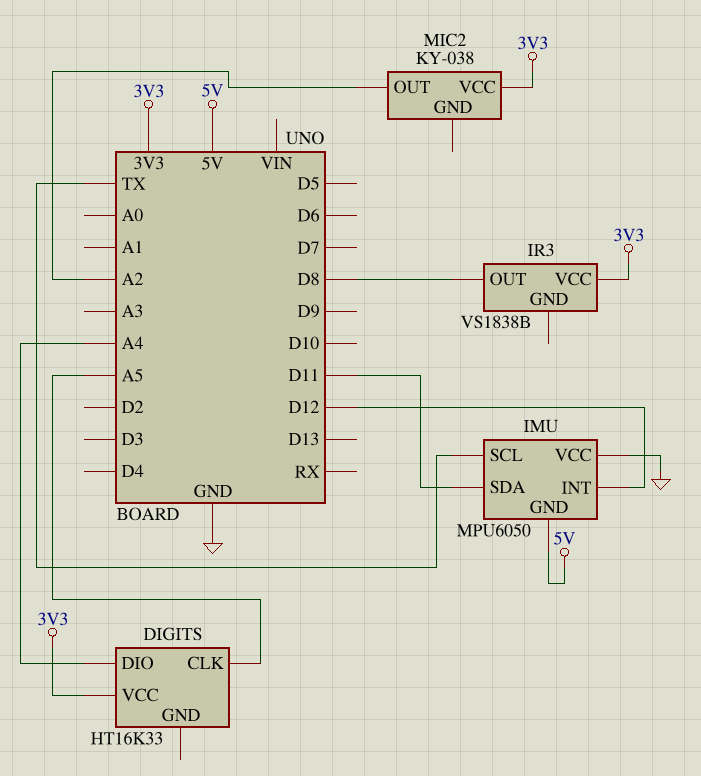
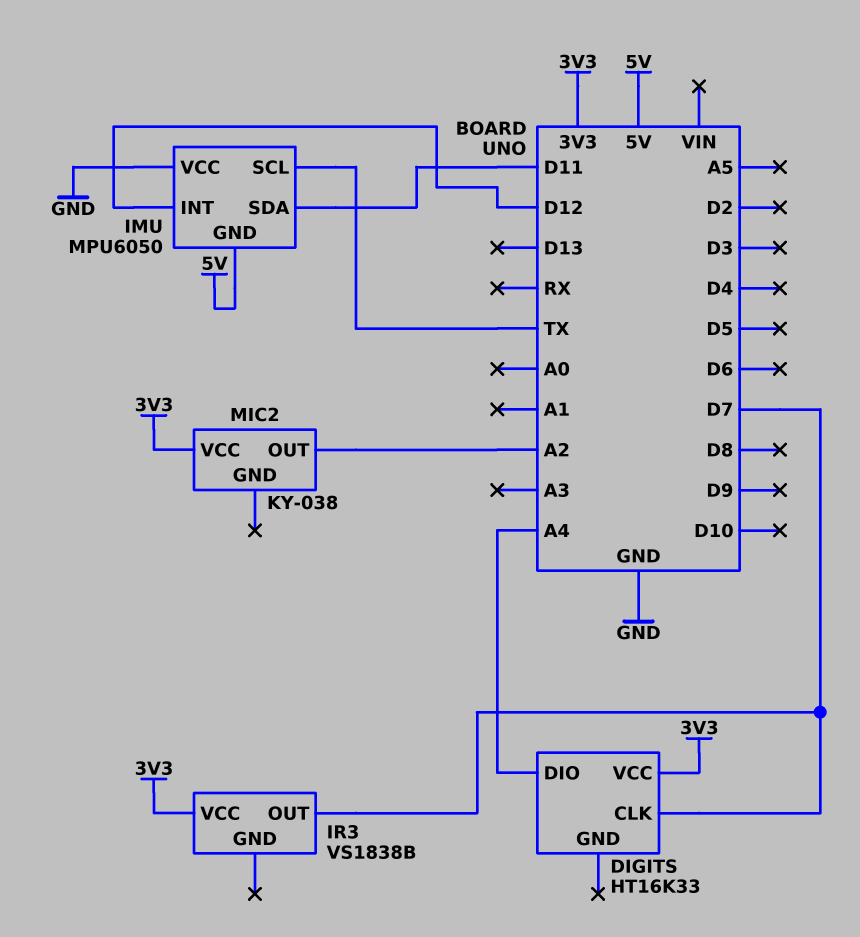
DIGITS pin CLK: A5 -> D7
IR3 pin OUT: D8 -> D7

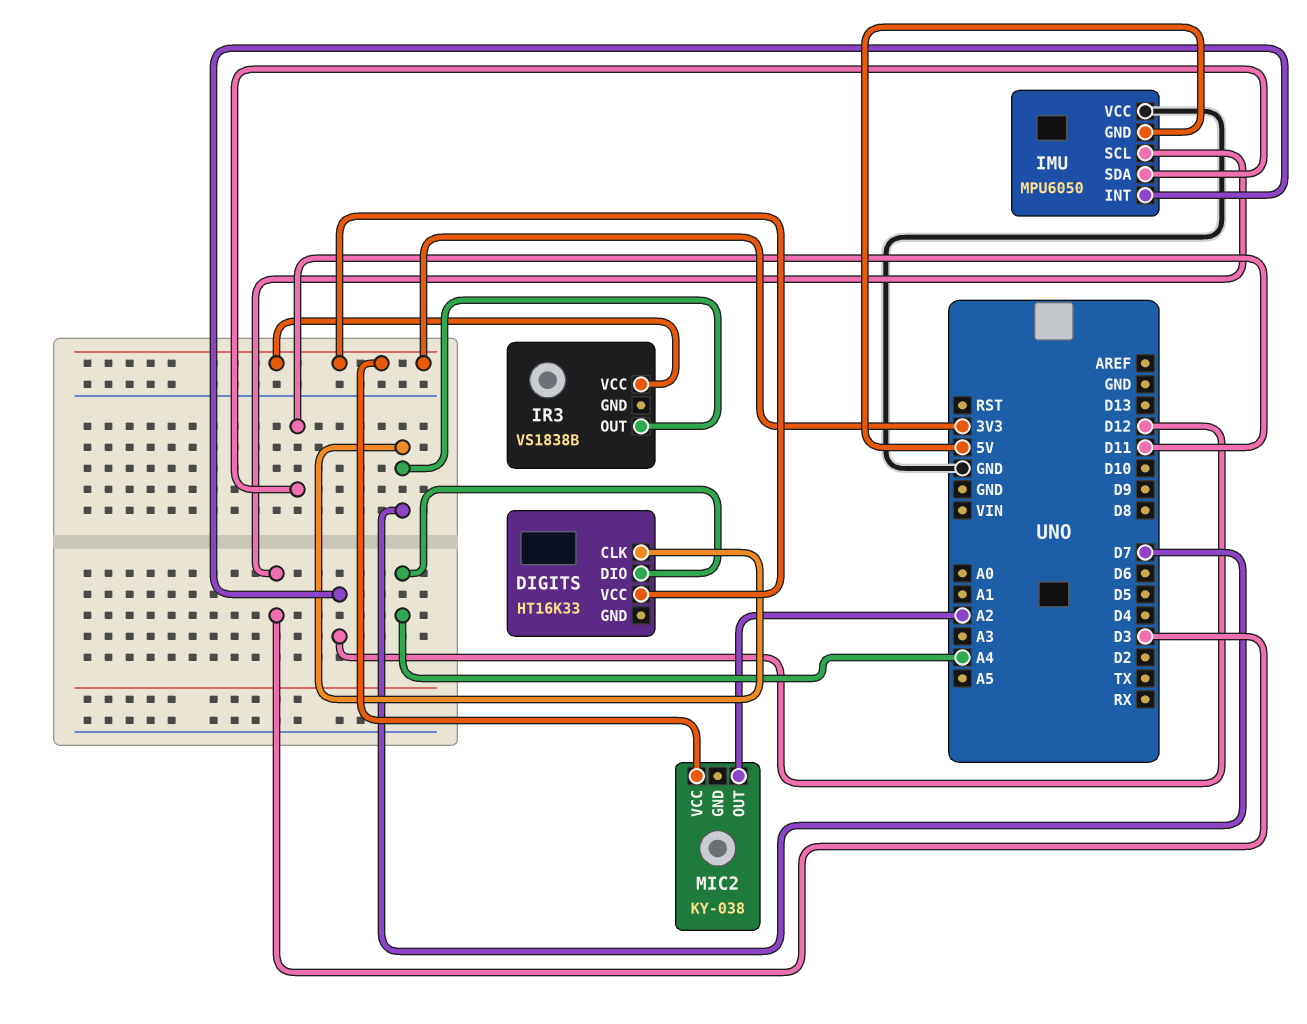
IMU pin SCL: TX -> D3

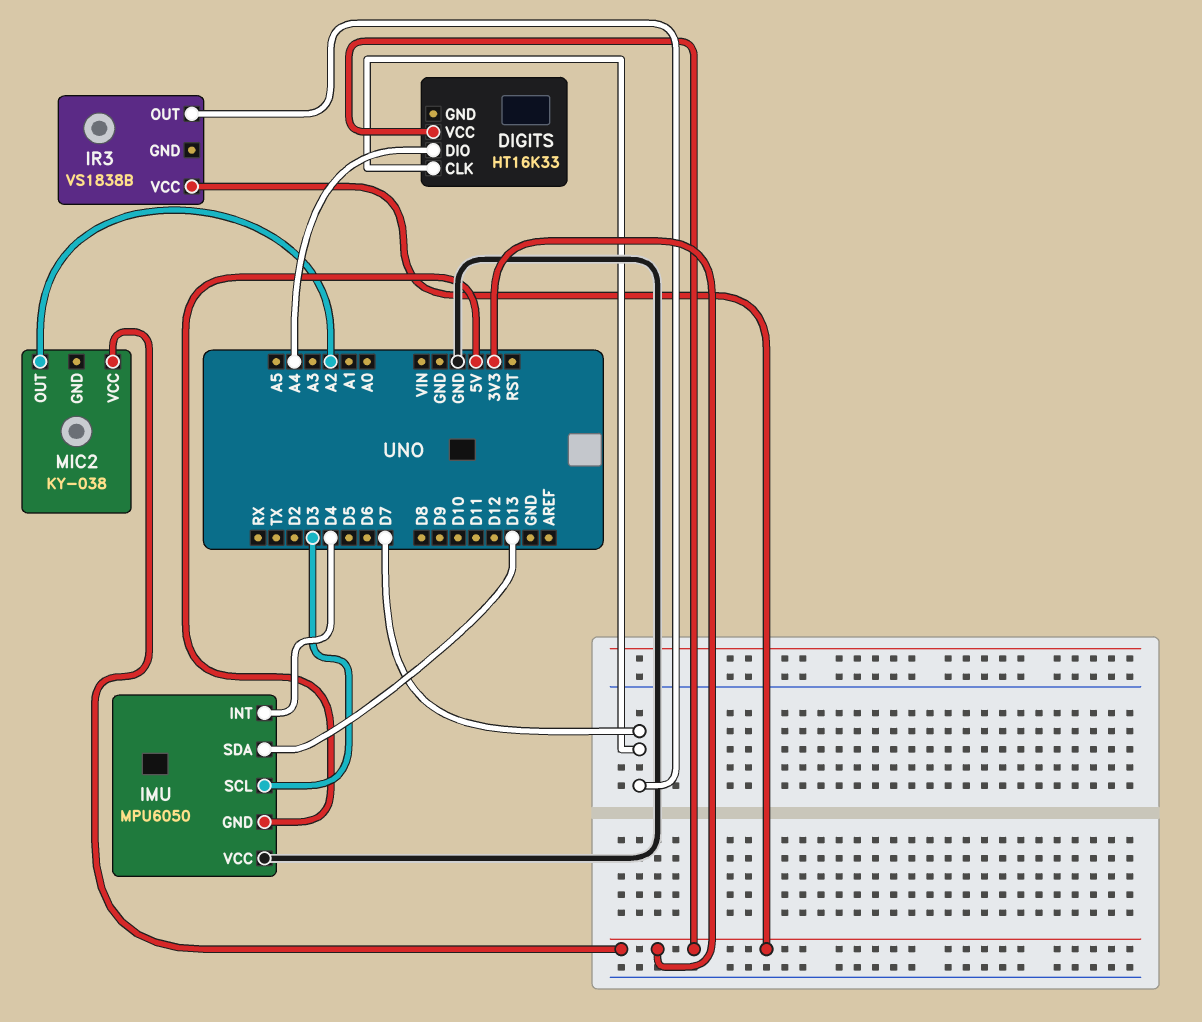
IMU pin INT: D12 -> D4
IMU pin SDA: D11 -> D13

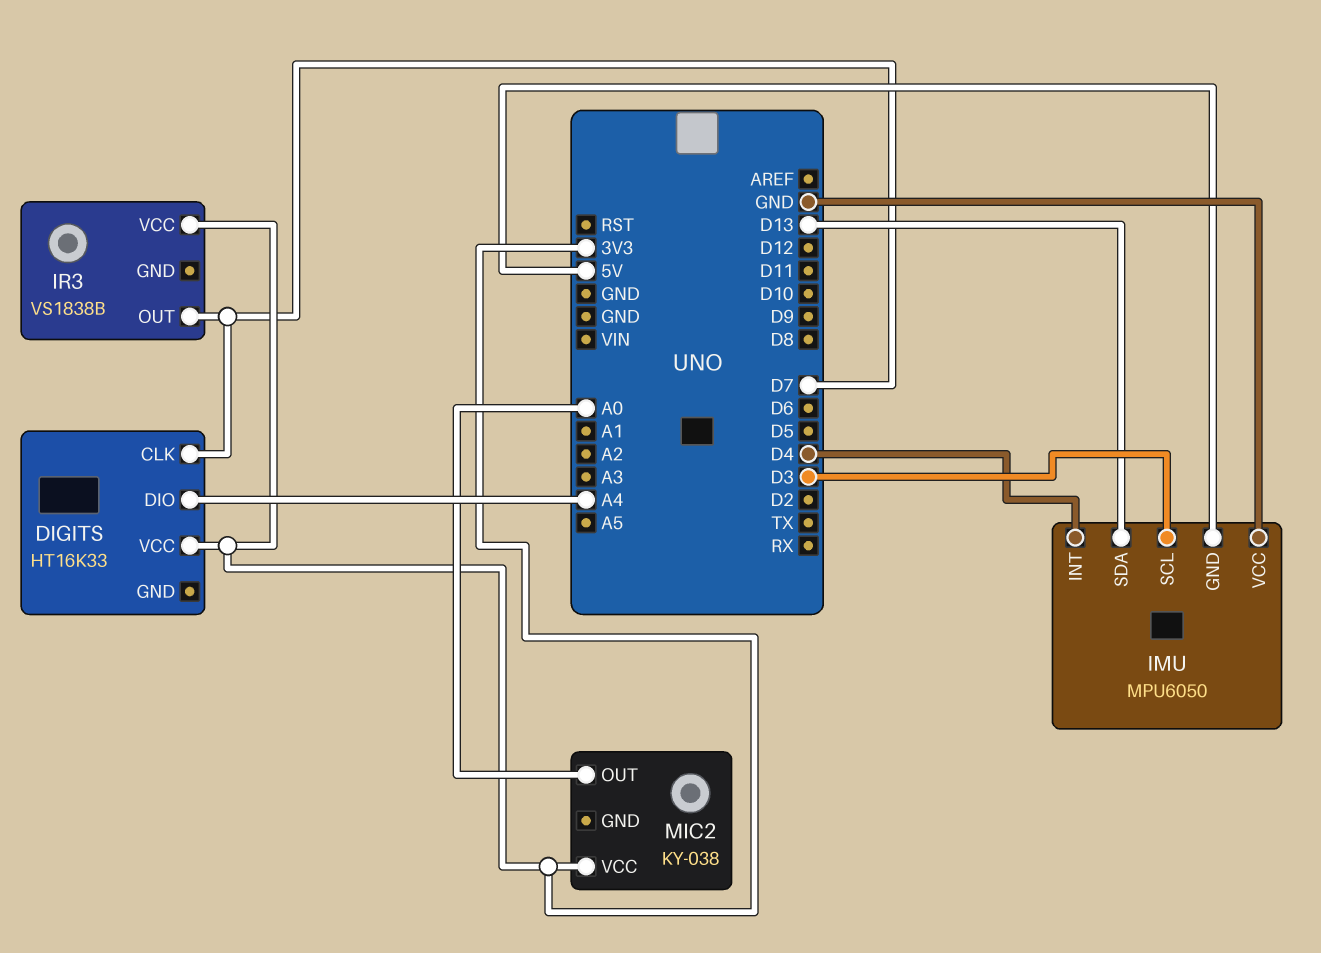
MIC2 pin OUT: A2 -> A0

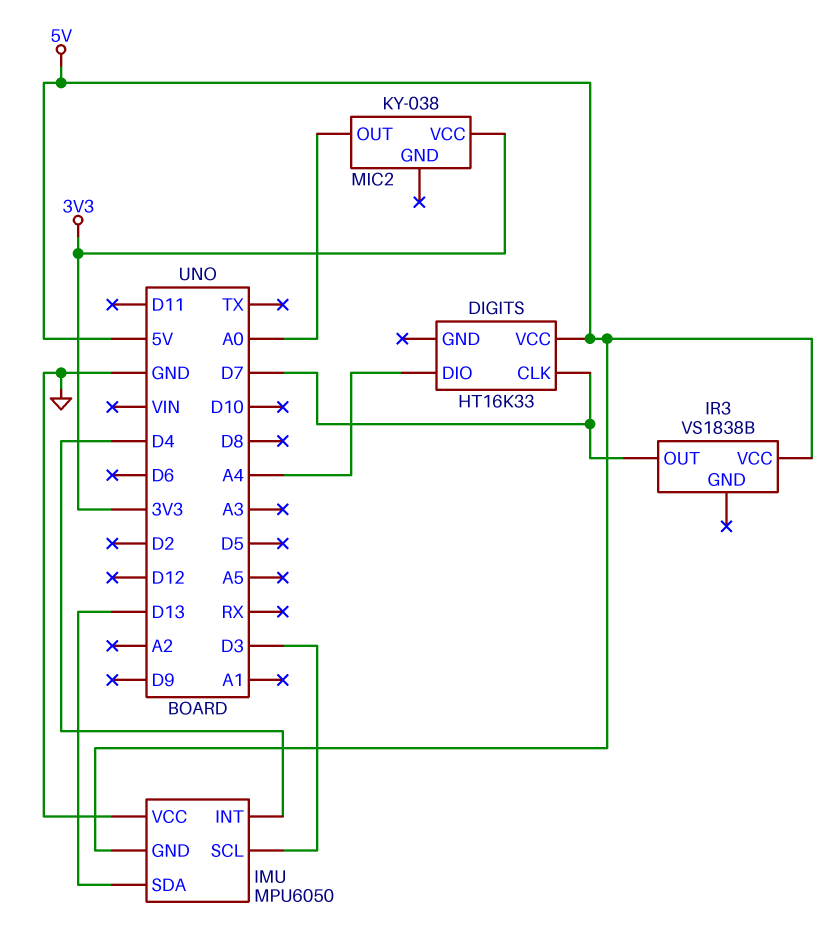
DIGITS pin VCC: 3V3 -> 5V
IR3 pin VCC: 3V3 -> 5V

